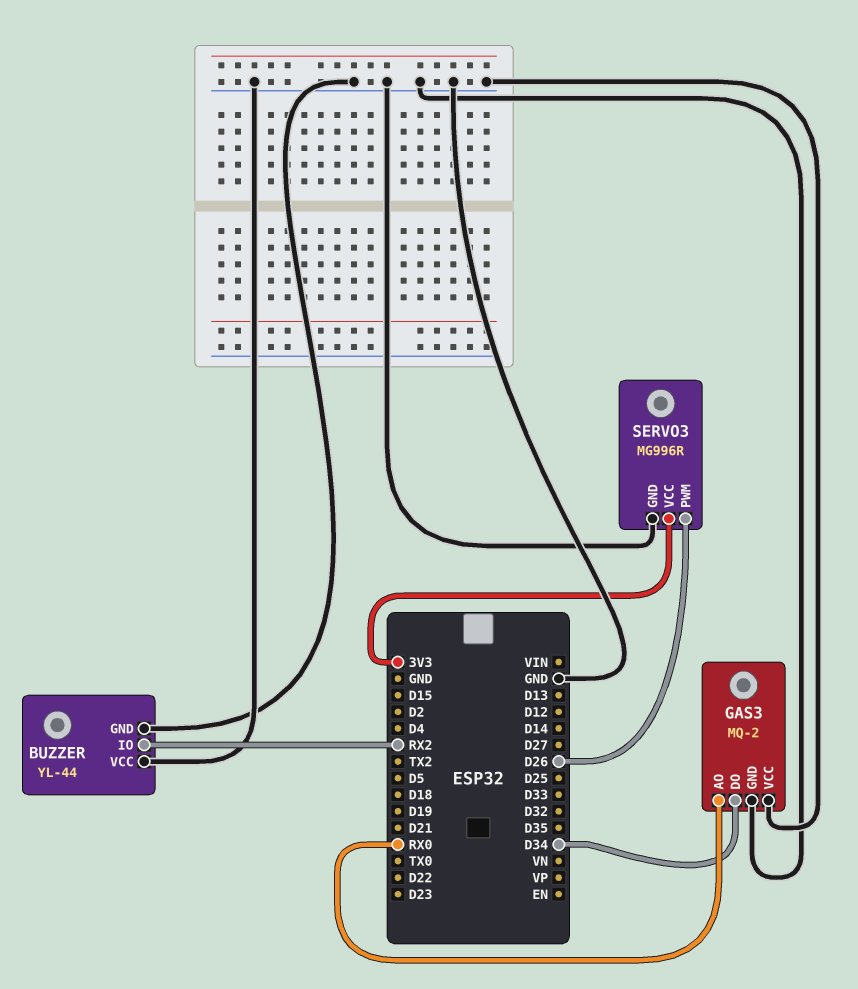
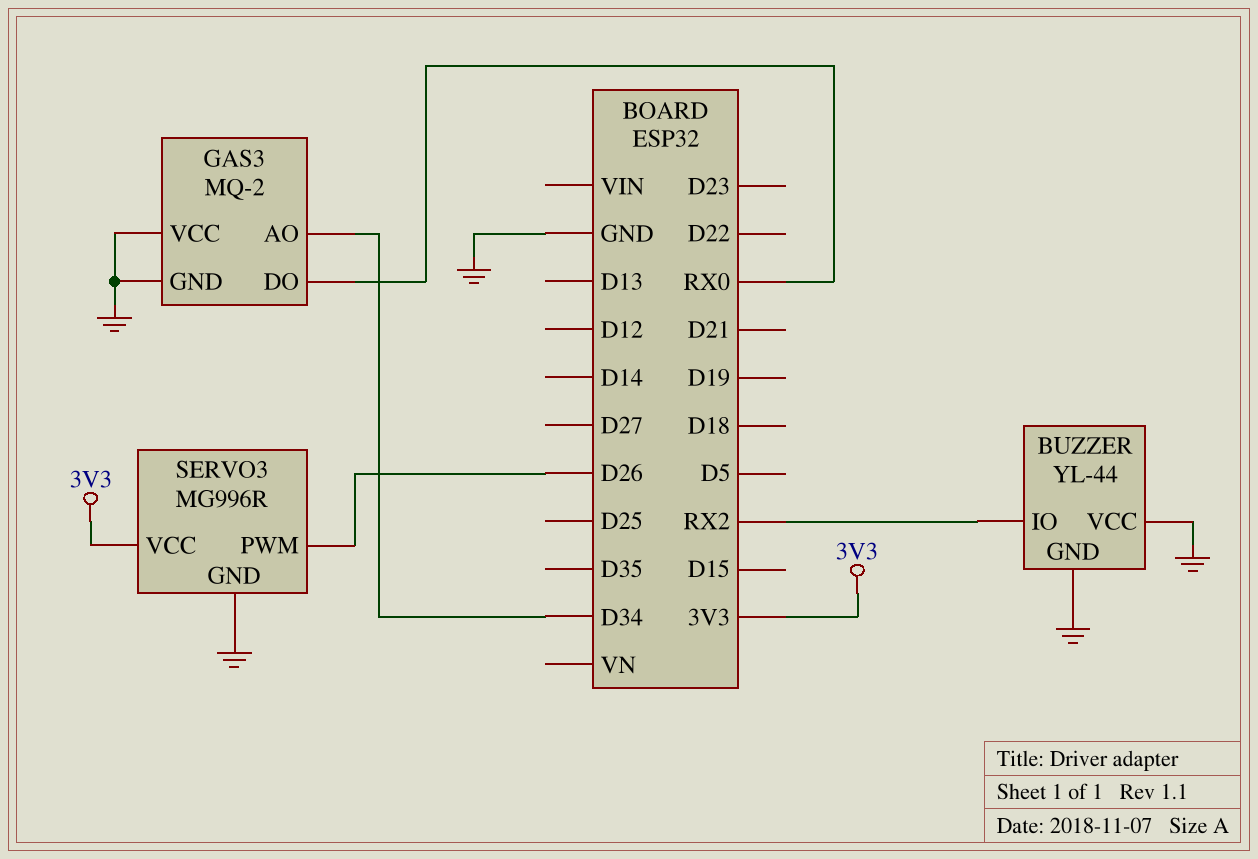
GAS3 pin AO: RX0 -> D34
GAS3 pin DO: D34 -> RX0

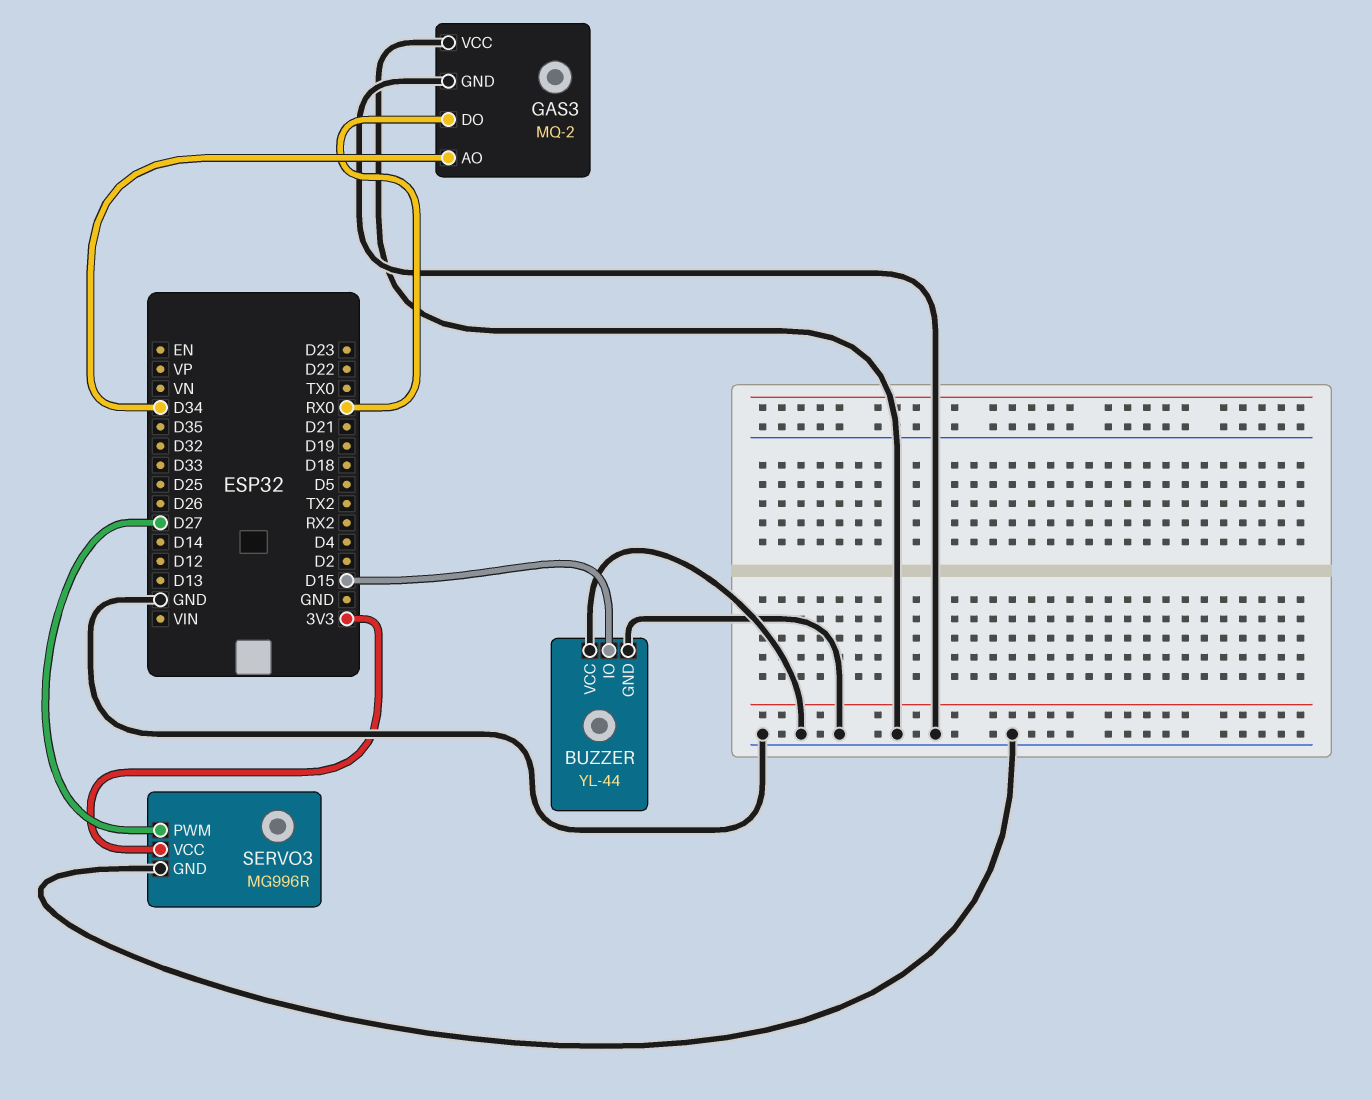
BUZZER pin IO: RX2 -> D15
SERVO3 pin PWM: D26 -> D27

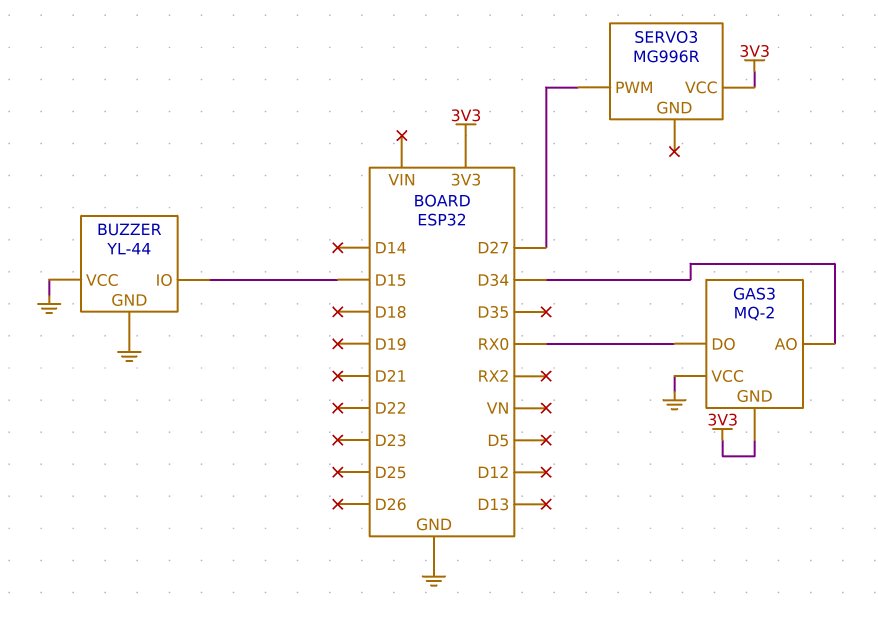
GAS3 pin GND: GND -> 3V3
SERVO3 pin GND: GND -> none

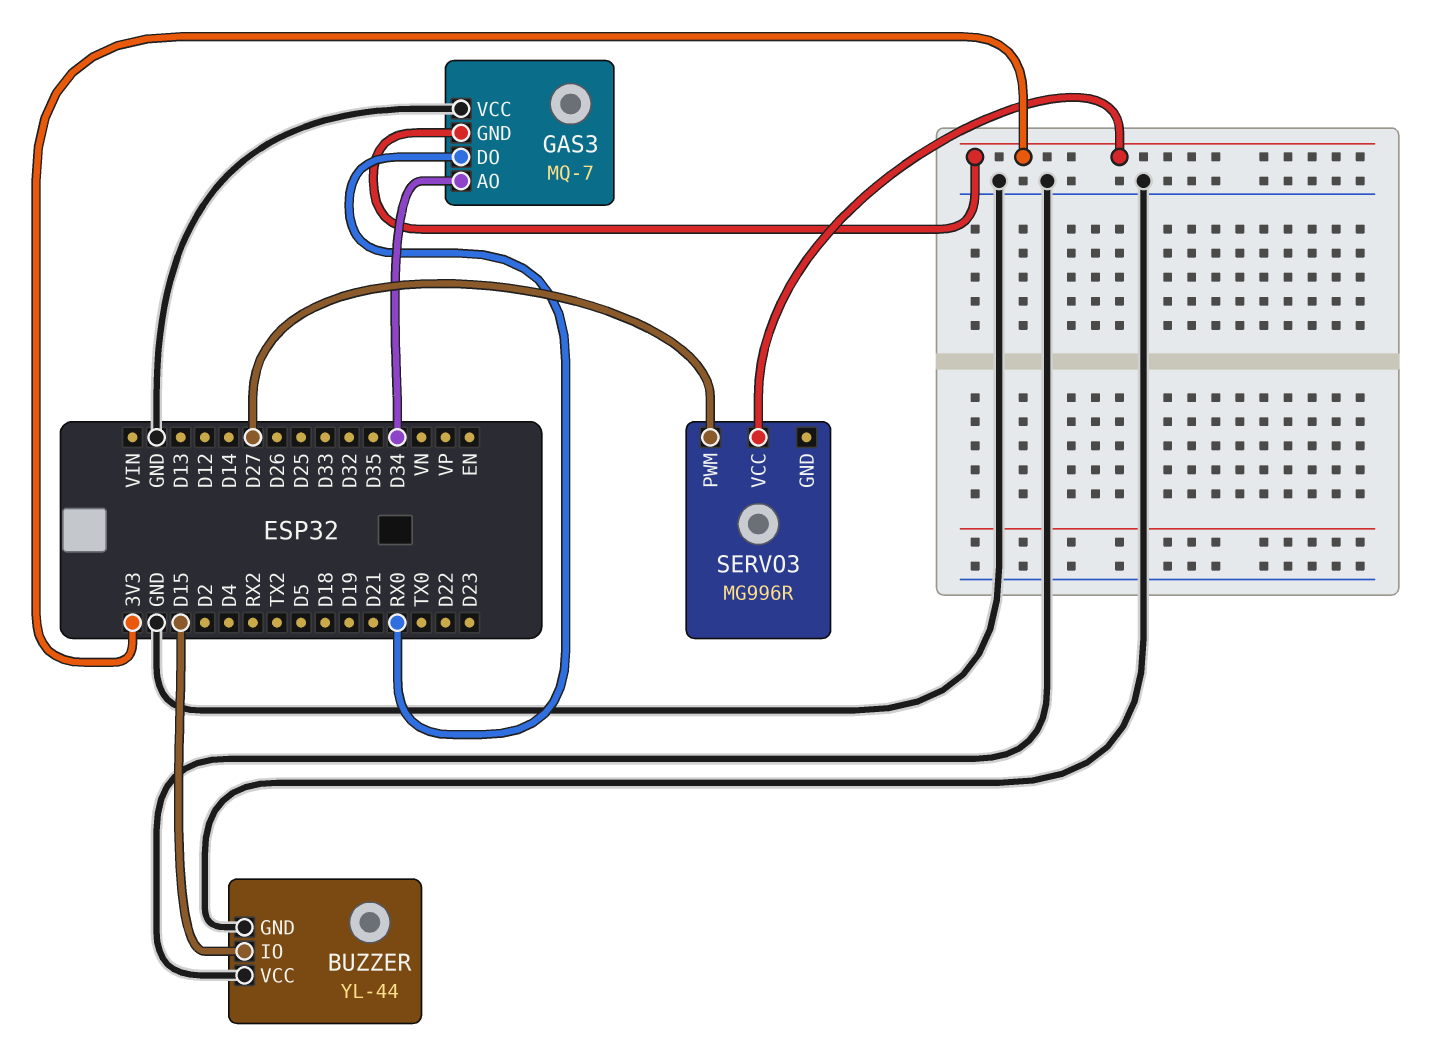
GAS3: MQ-2 -> MQ-7

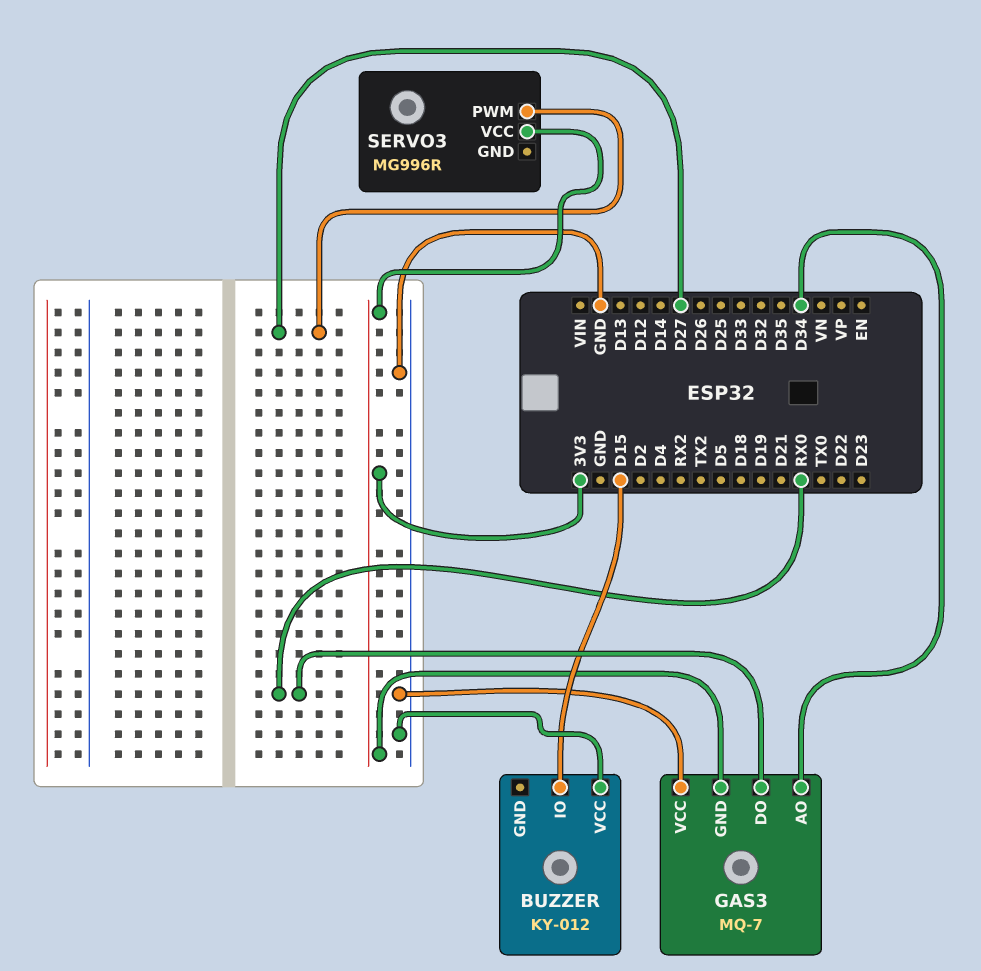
BUZZER: YL-44 -> KY-012
BUZZER pin GND: GND -> none

